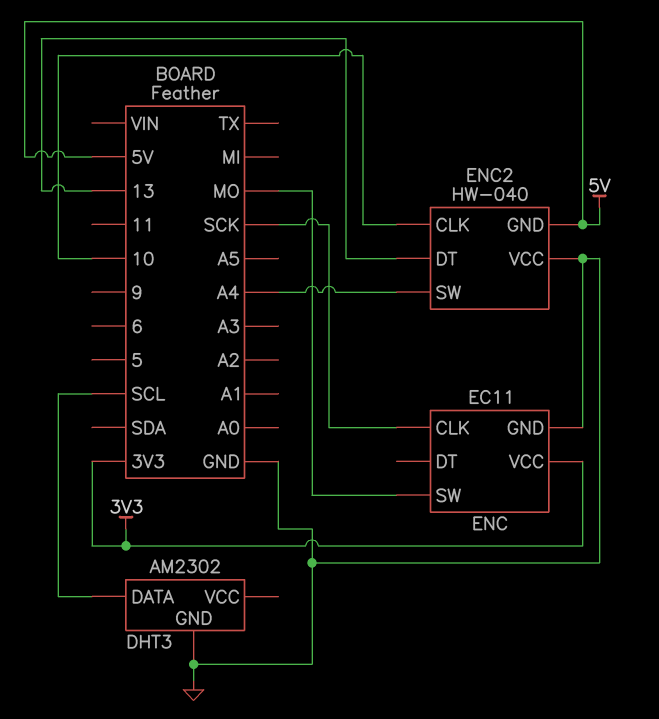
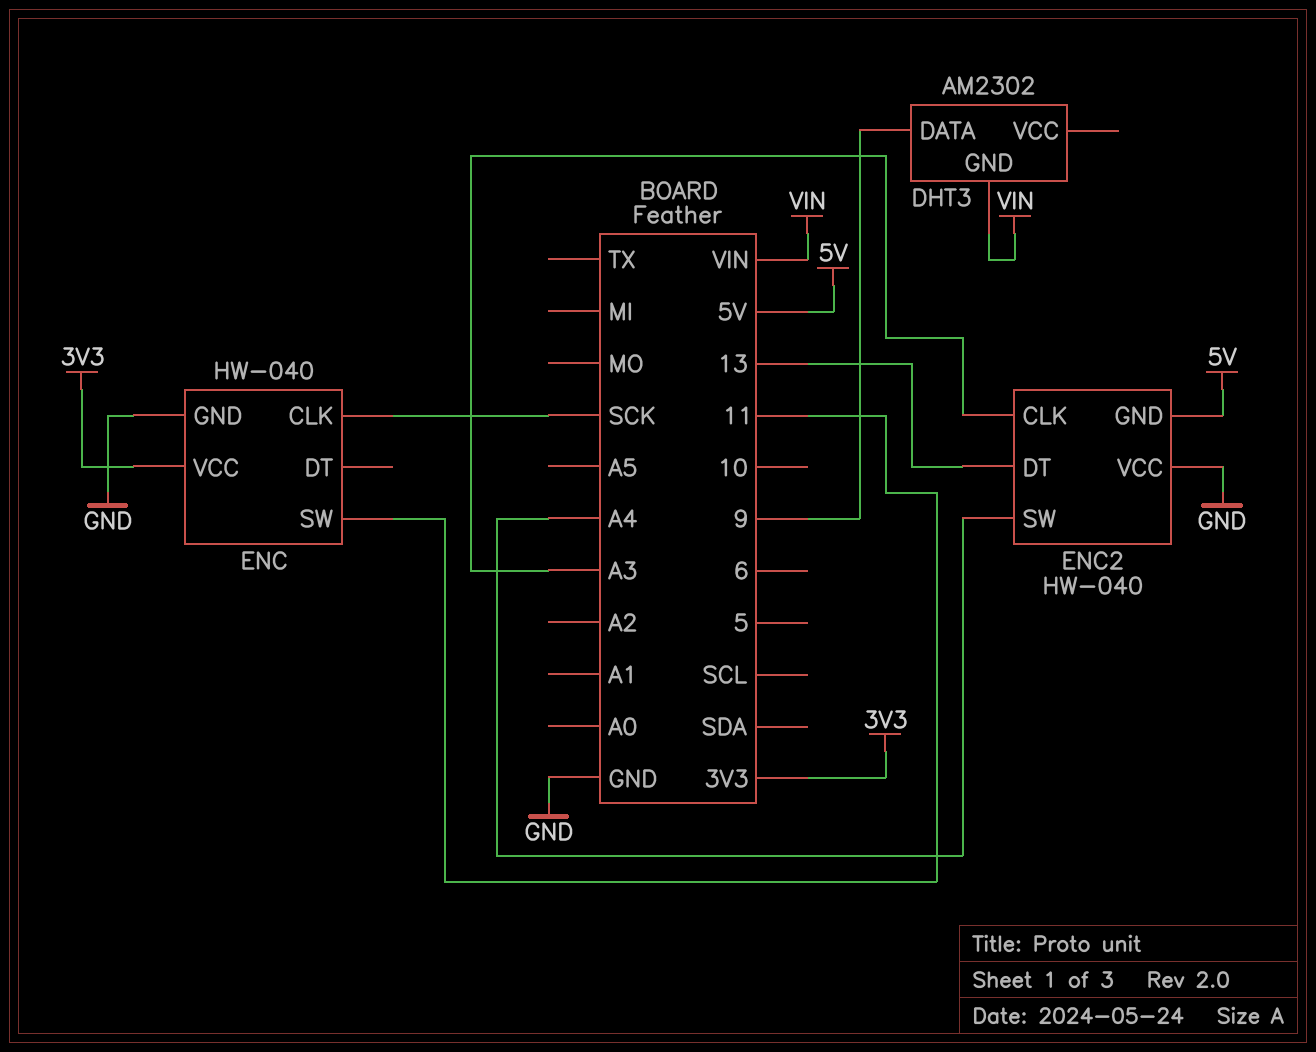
DHT3 pin DATA: SCL -> 9
DHT3 pin GND: GND -> VIN
ENC: EC11 -> HW-040
ENC pin SW: MO -> 11
ENC2 pin CLK: 10 -> A3

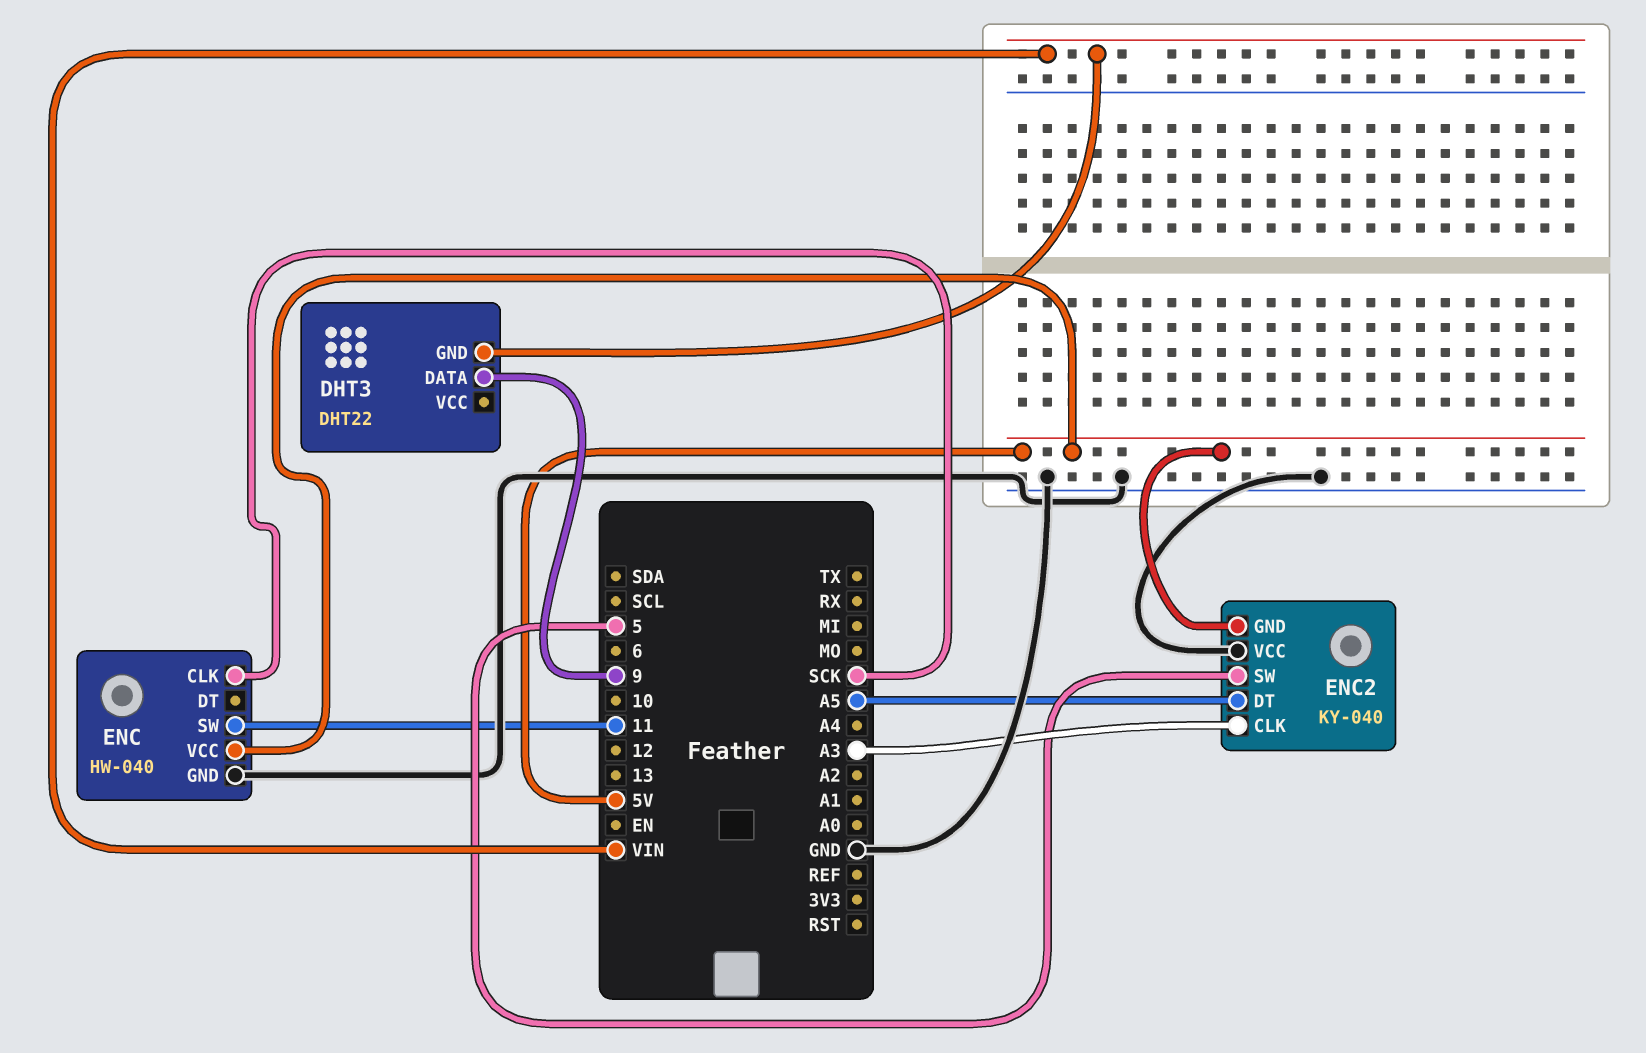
DHT3: AM2302 -> DHT22
ENC pin VCC: 3V3 -> 5V
ENC2: HW-040 -> KY-040
ENC2 pin DT: 13 -> A5
ENC2 pin SW: A4 -> 5

